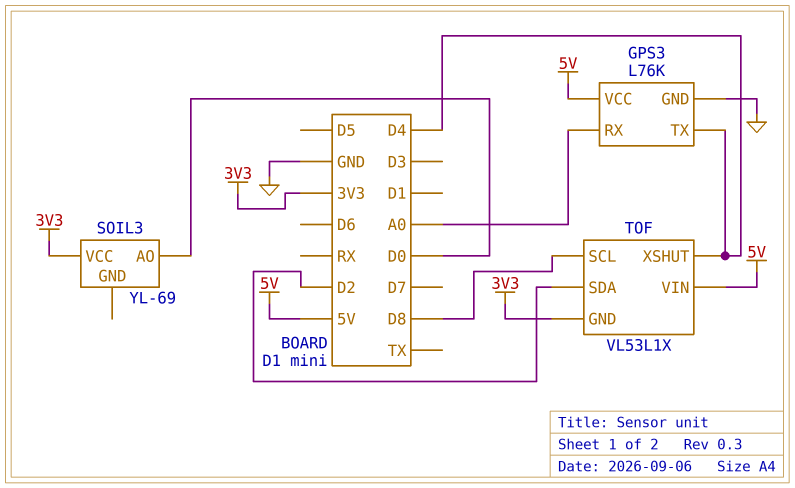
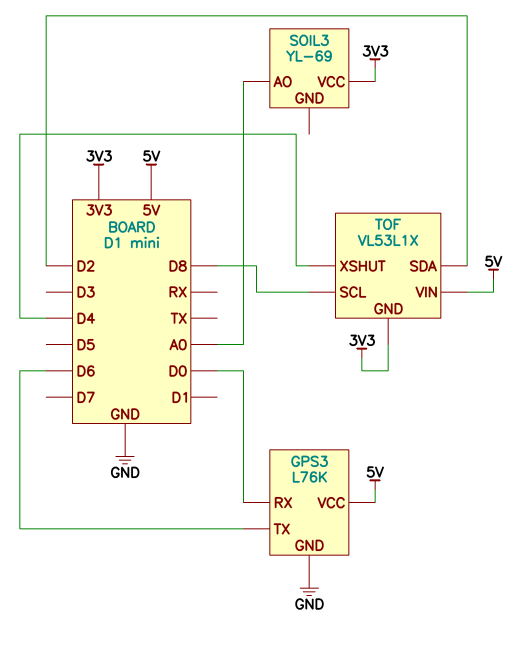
GPS3 pin RX: A0 -> D0
GPS3 pin TX: D4 -> D6
SOIL3 pin AO: D0 -> A0

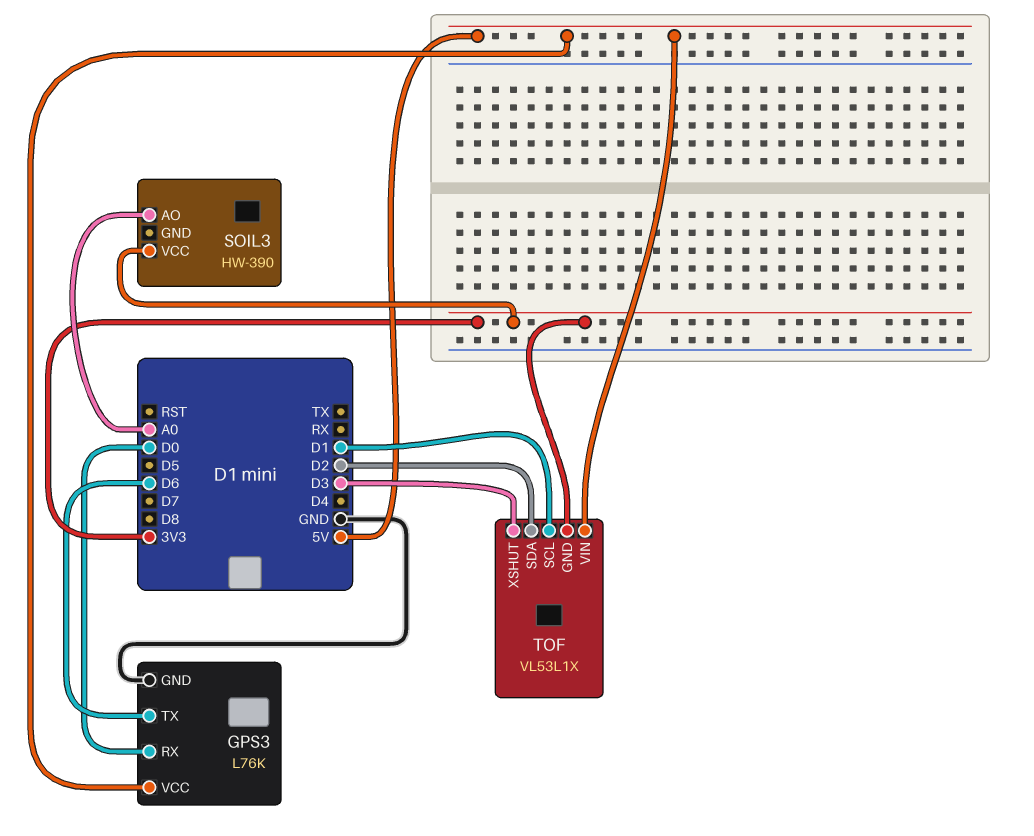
SOIL3: YL-69 -> HW-390
TOF pin SCL: D8 -> D1
TOF pin XSHUT: D4 -> D3

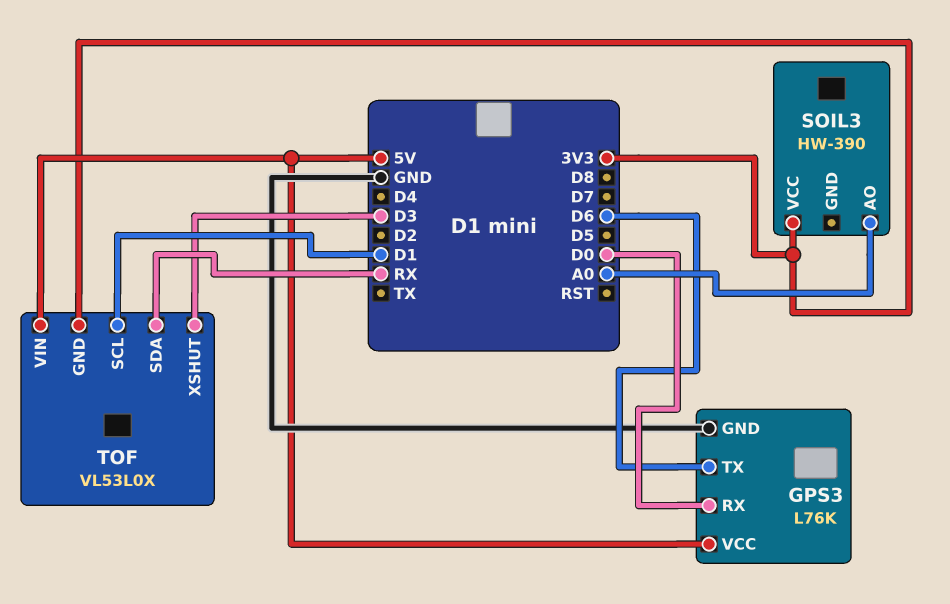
TOF: VL53L1X -> VL53L0X
TOF pin SDA: D2 -> RX

